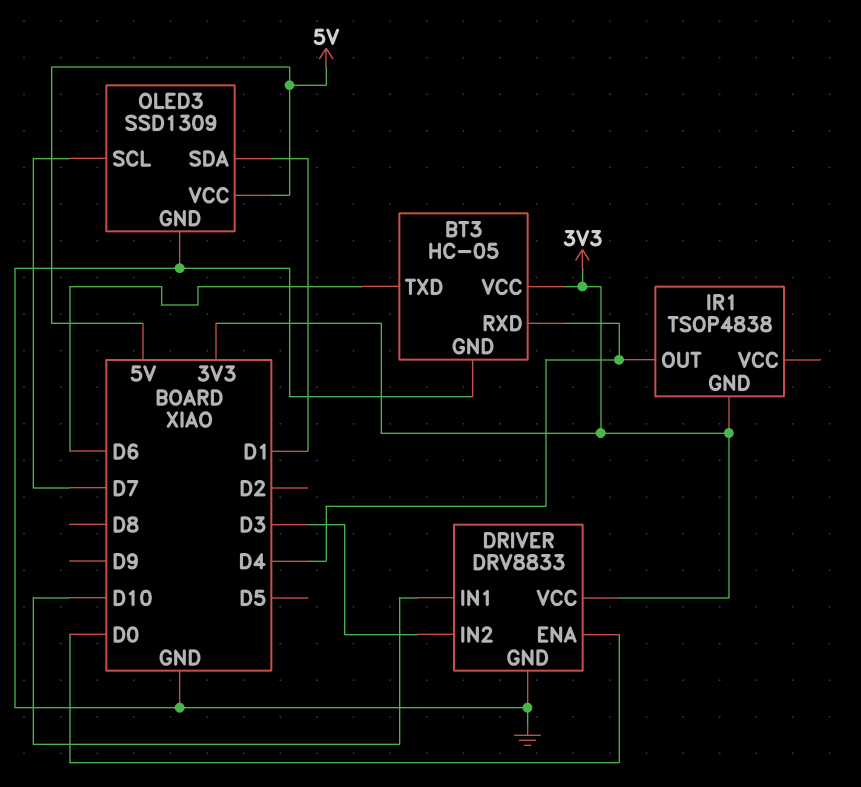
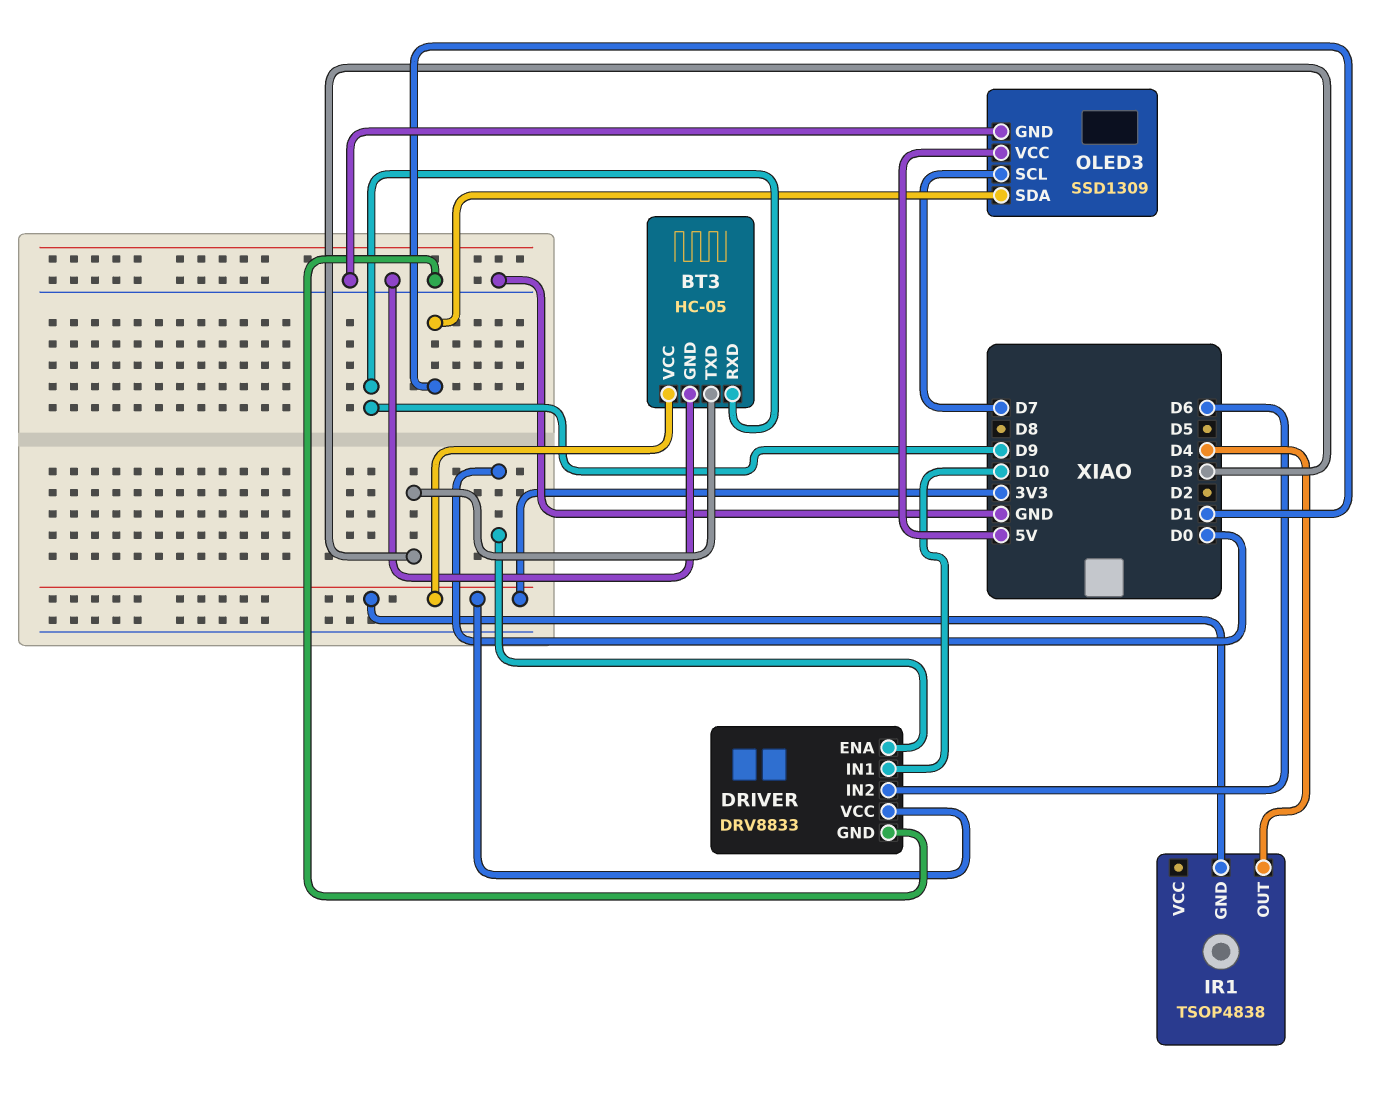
BT3 pin RXD: D4 -> D9
BT3 pin TXD: D6 -> D3
DRIVER pin IN2: D3 -> D6

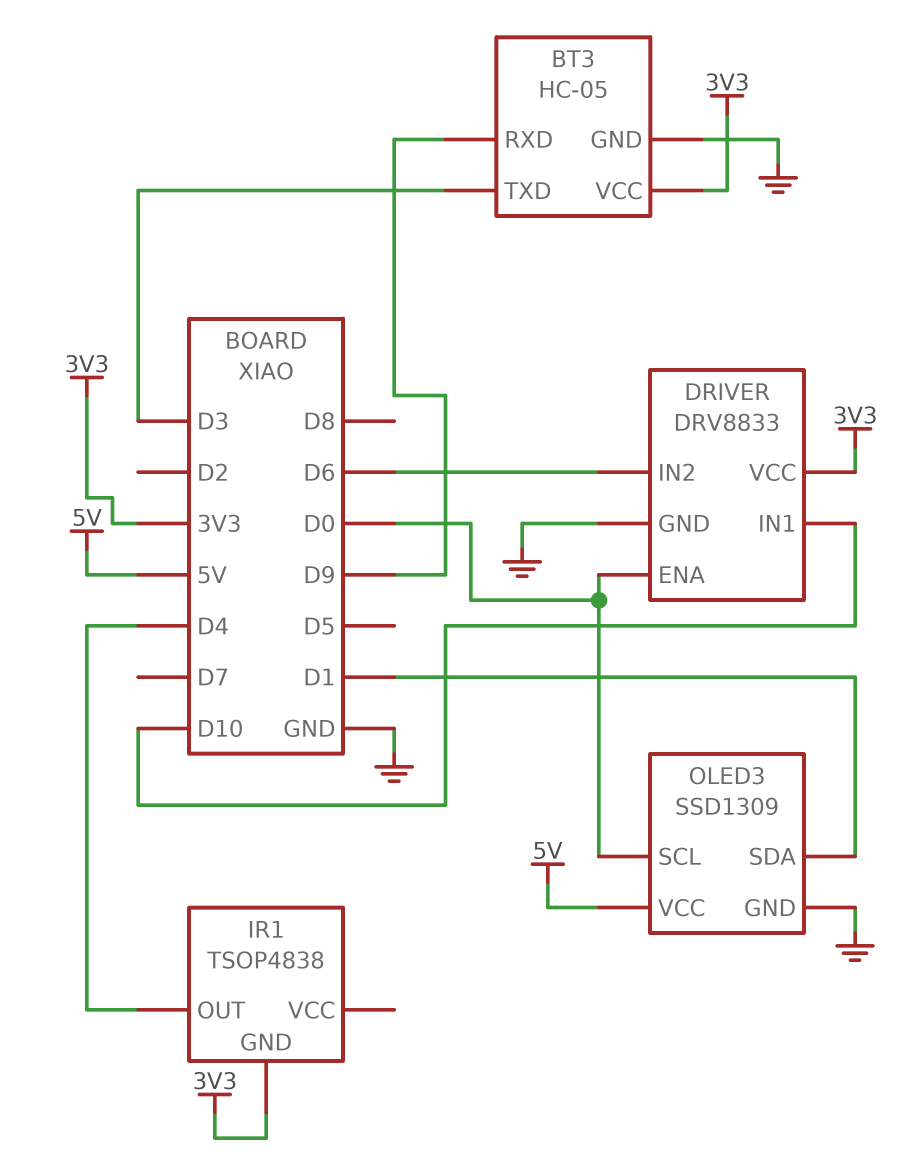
OLED3 pin SCL: D7 -> D0

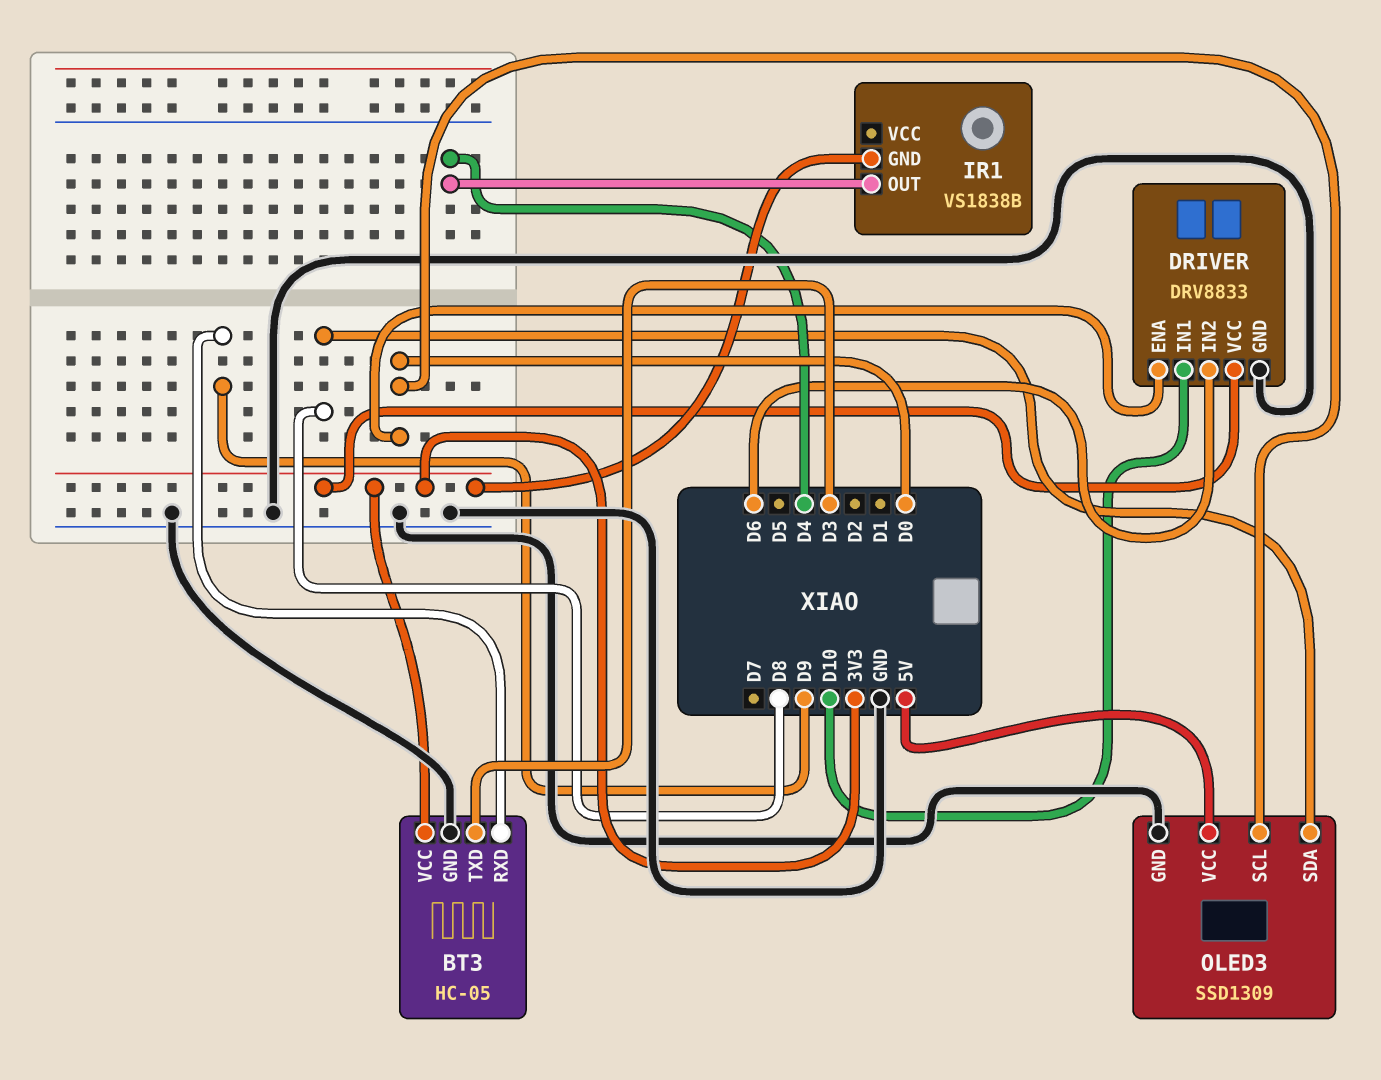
IR1: TSOP4838 -> VS1838B
OLED3 pin SDA: D1 -> D8

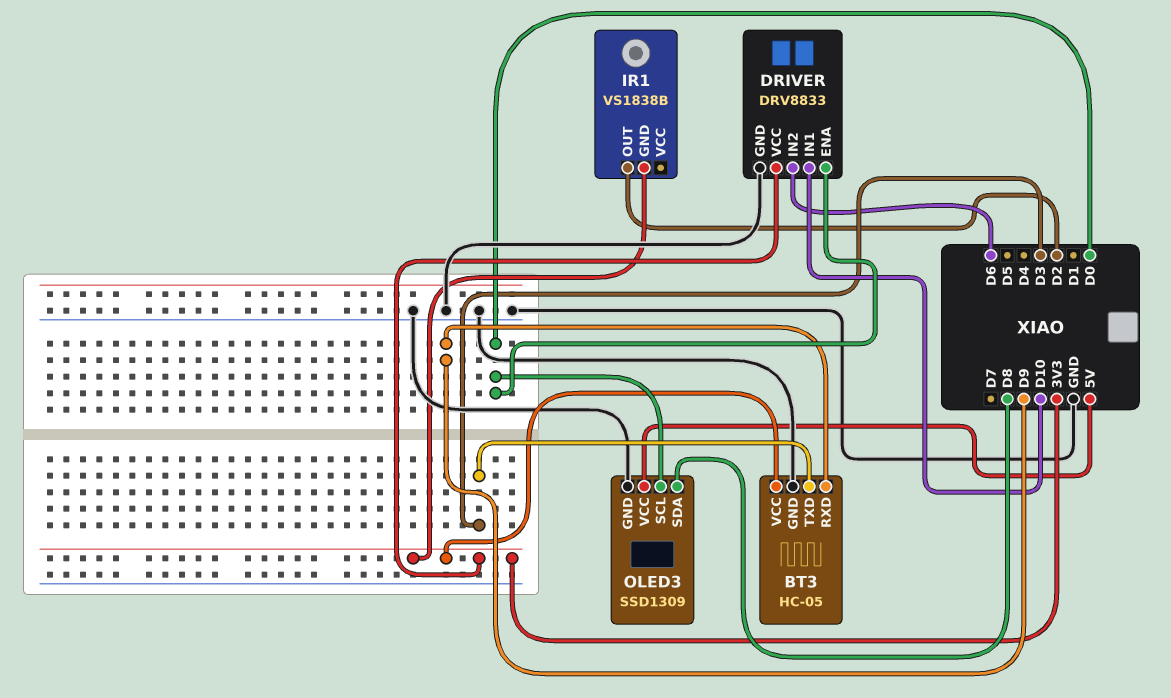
IR1 pin OUT: D4 -> D2

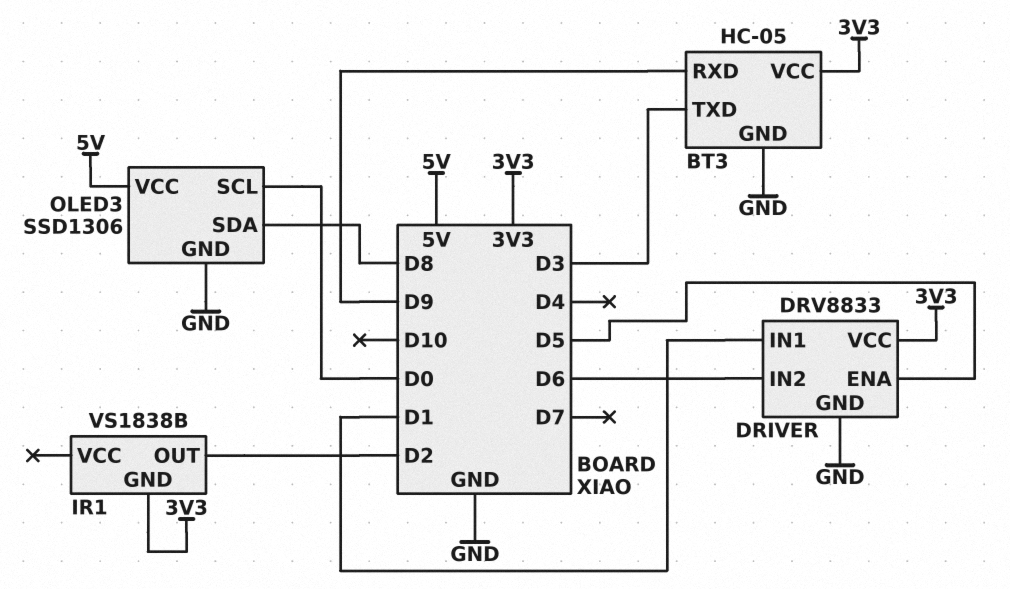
DRIVER pin ENA: D0 -> D5
DRIVER pin IN1: D10 -> D1
OLED3: SSD1309 -> SSD1306

